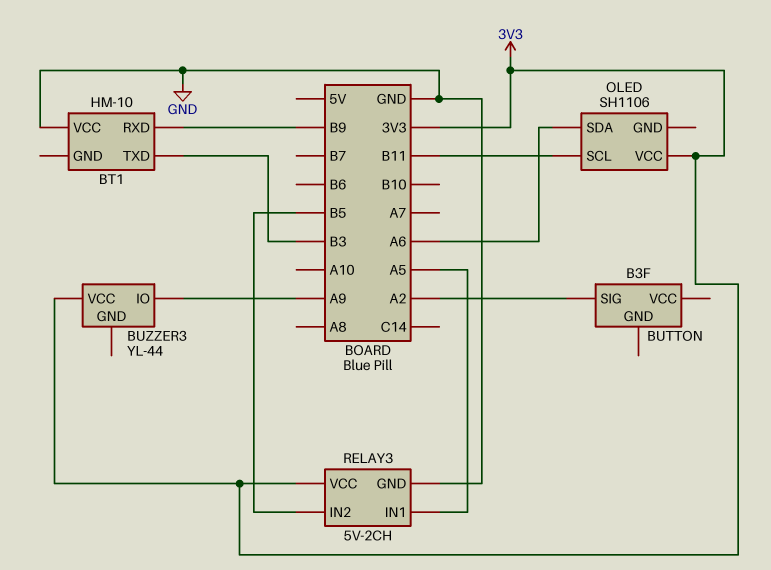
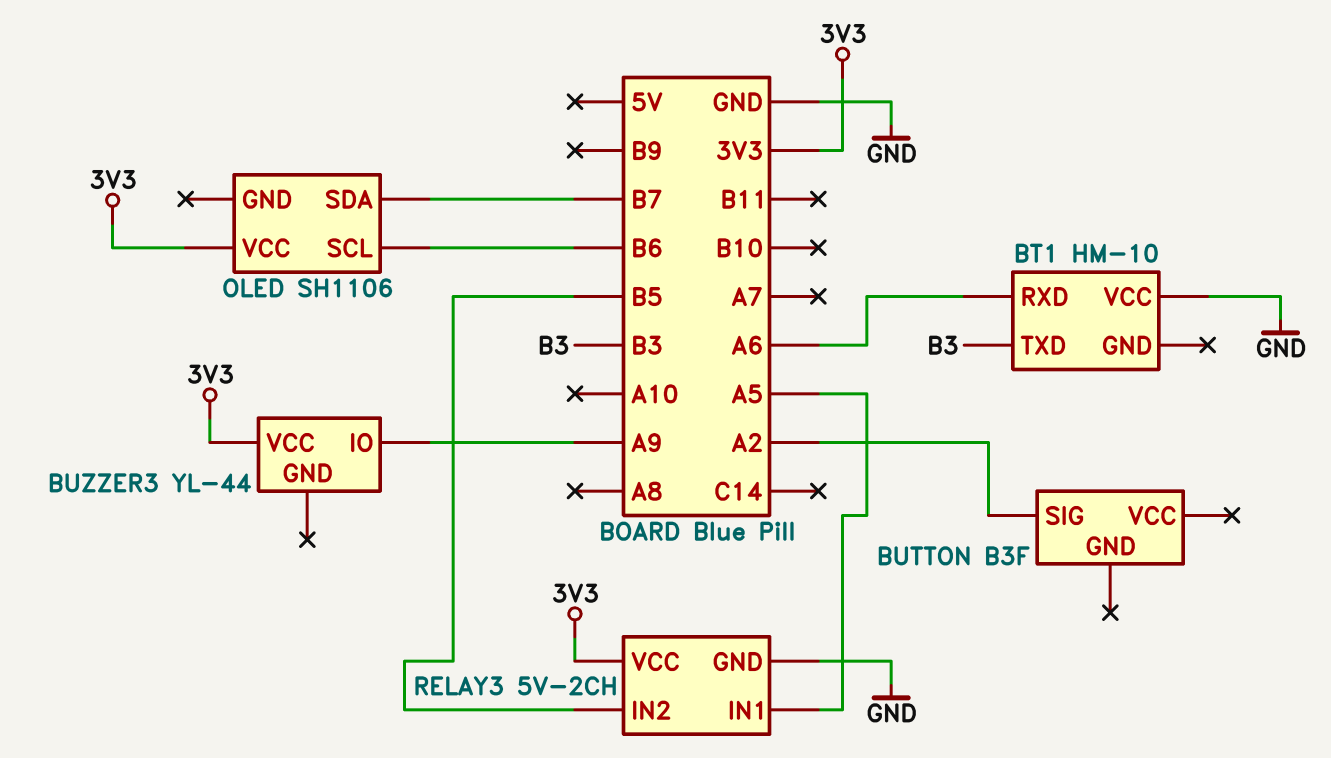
BT1 pin RXD: B9 -> A6
OLED pin SCL: B11 -> B6
OLED pin SDA: A6 -> B7

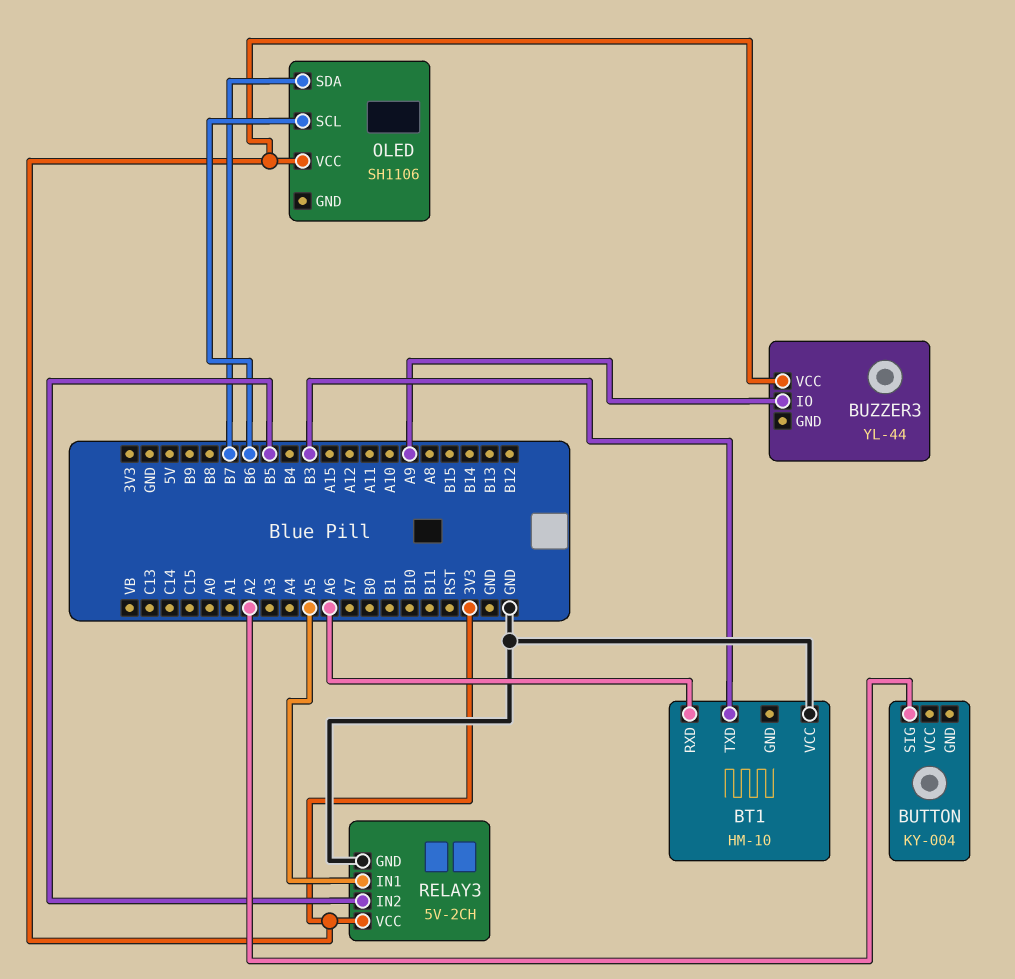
BUTTON: B3F -> KY-004

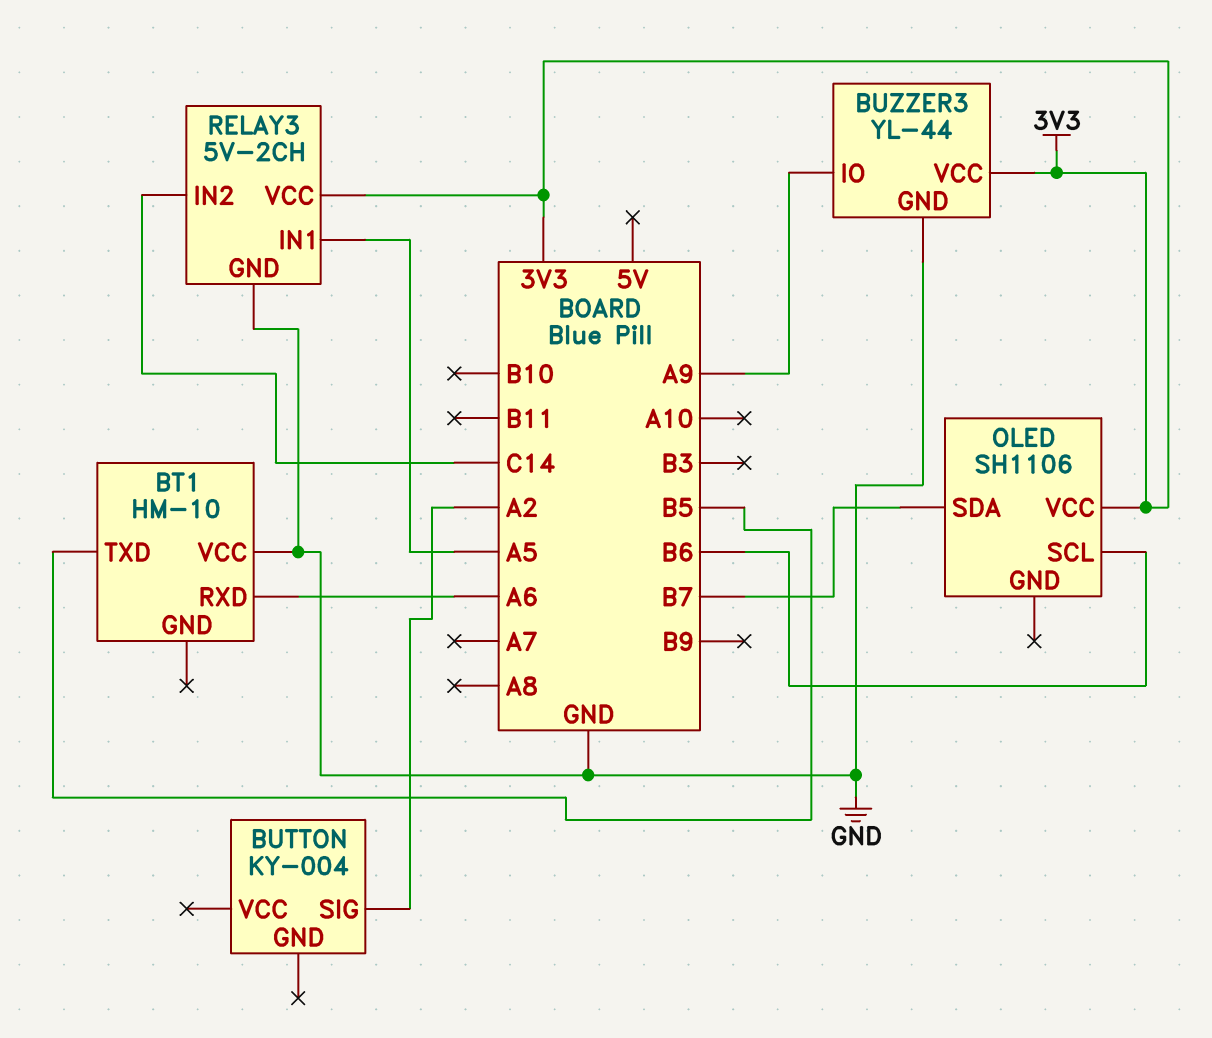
BT1 pin TXD: B3 -> B5
BUZZER3 pin GND: none -> GND
RELAY3 pin IN2: B5 -> C14

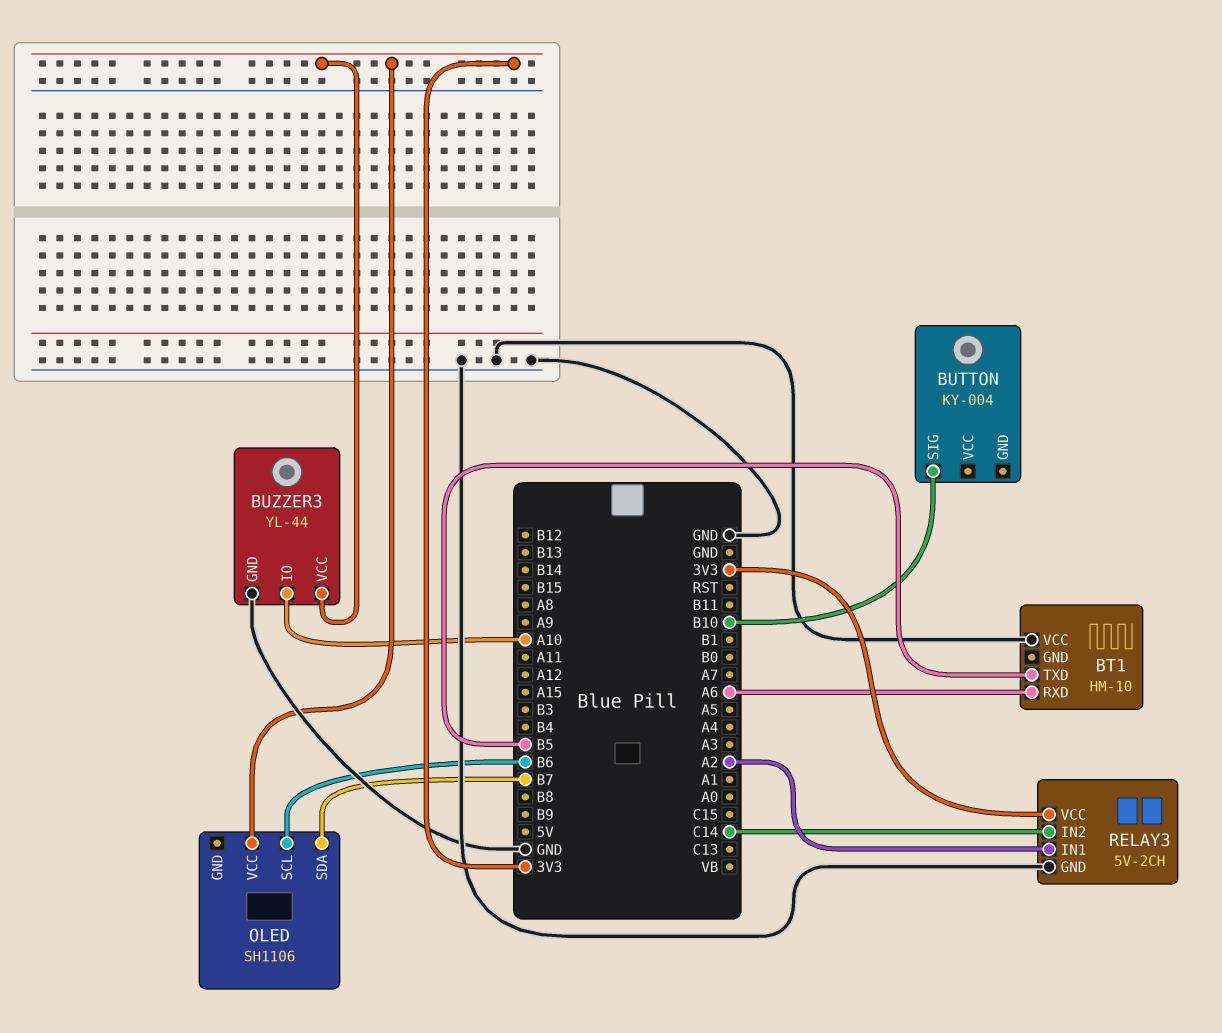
BUTTON pin SIG: A2 -> B10
BUZZER3 pin IO: A9 -> A10
RELAY3 pin IN1: A5 -> A2

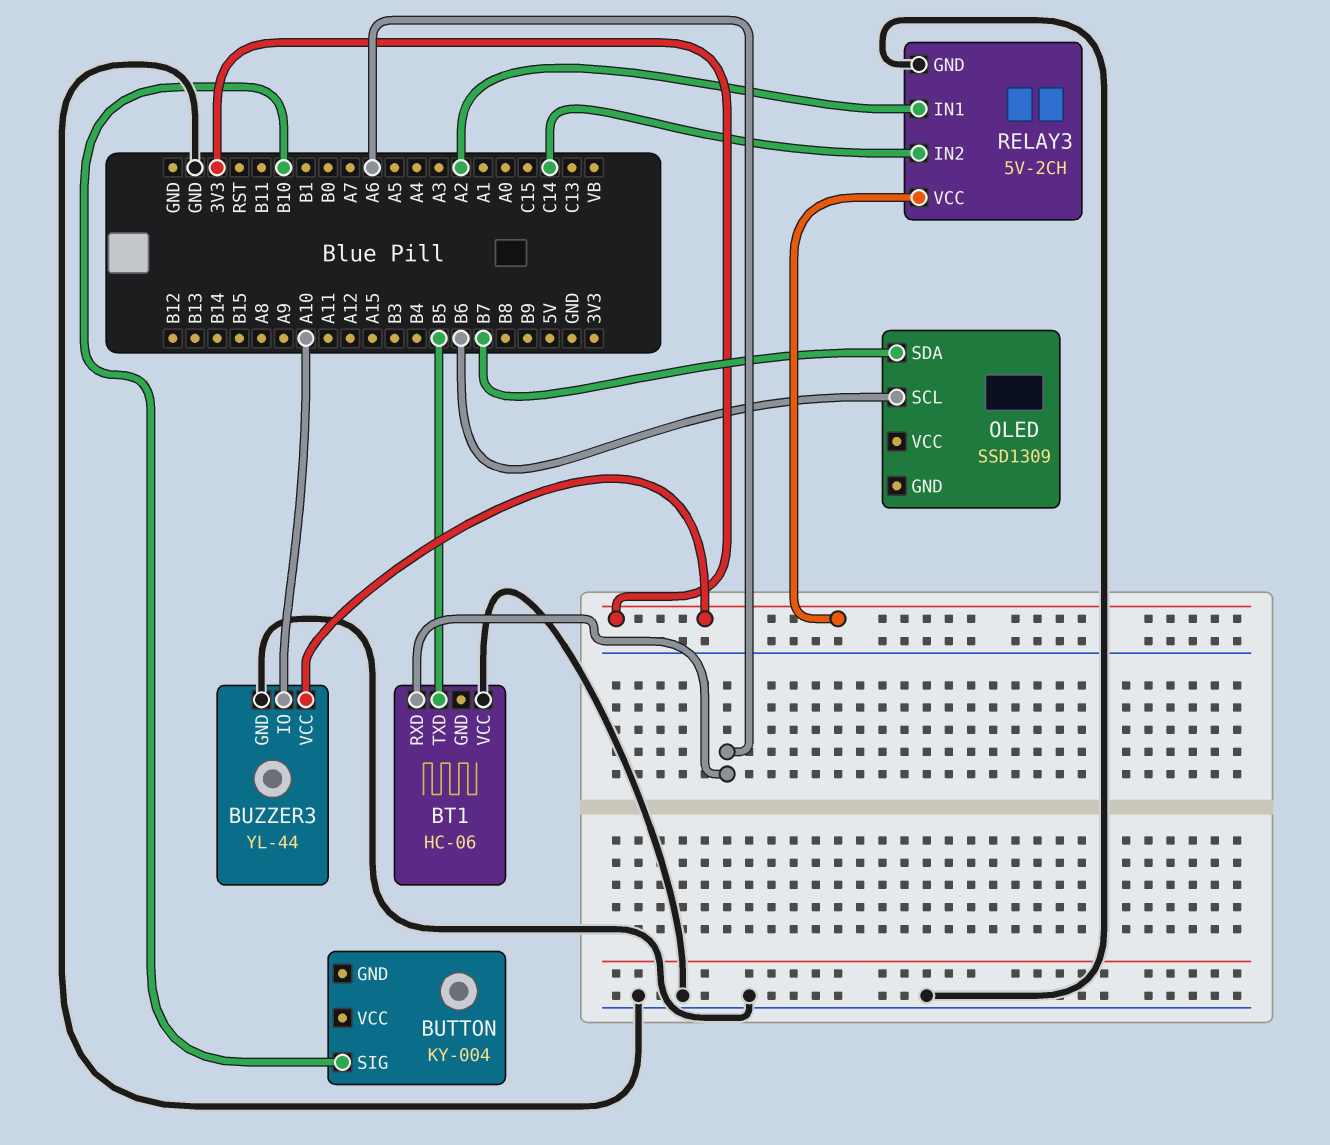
BT1: HM-10 -> HC-06
OLED: SH1106 -> SSD1309
OLED pin VCC: 3V3 -> none

